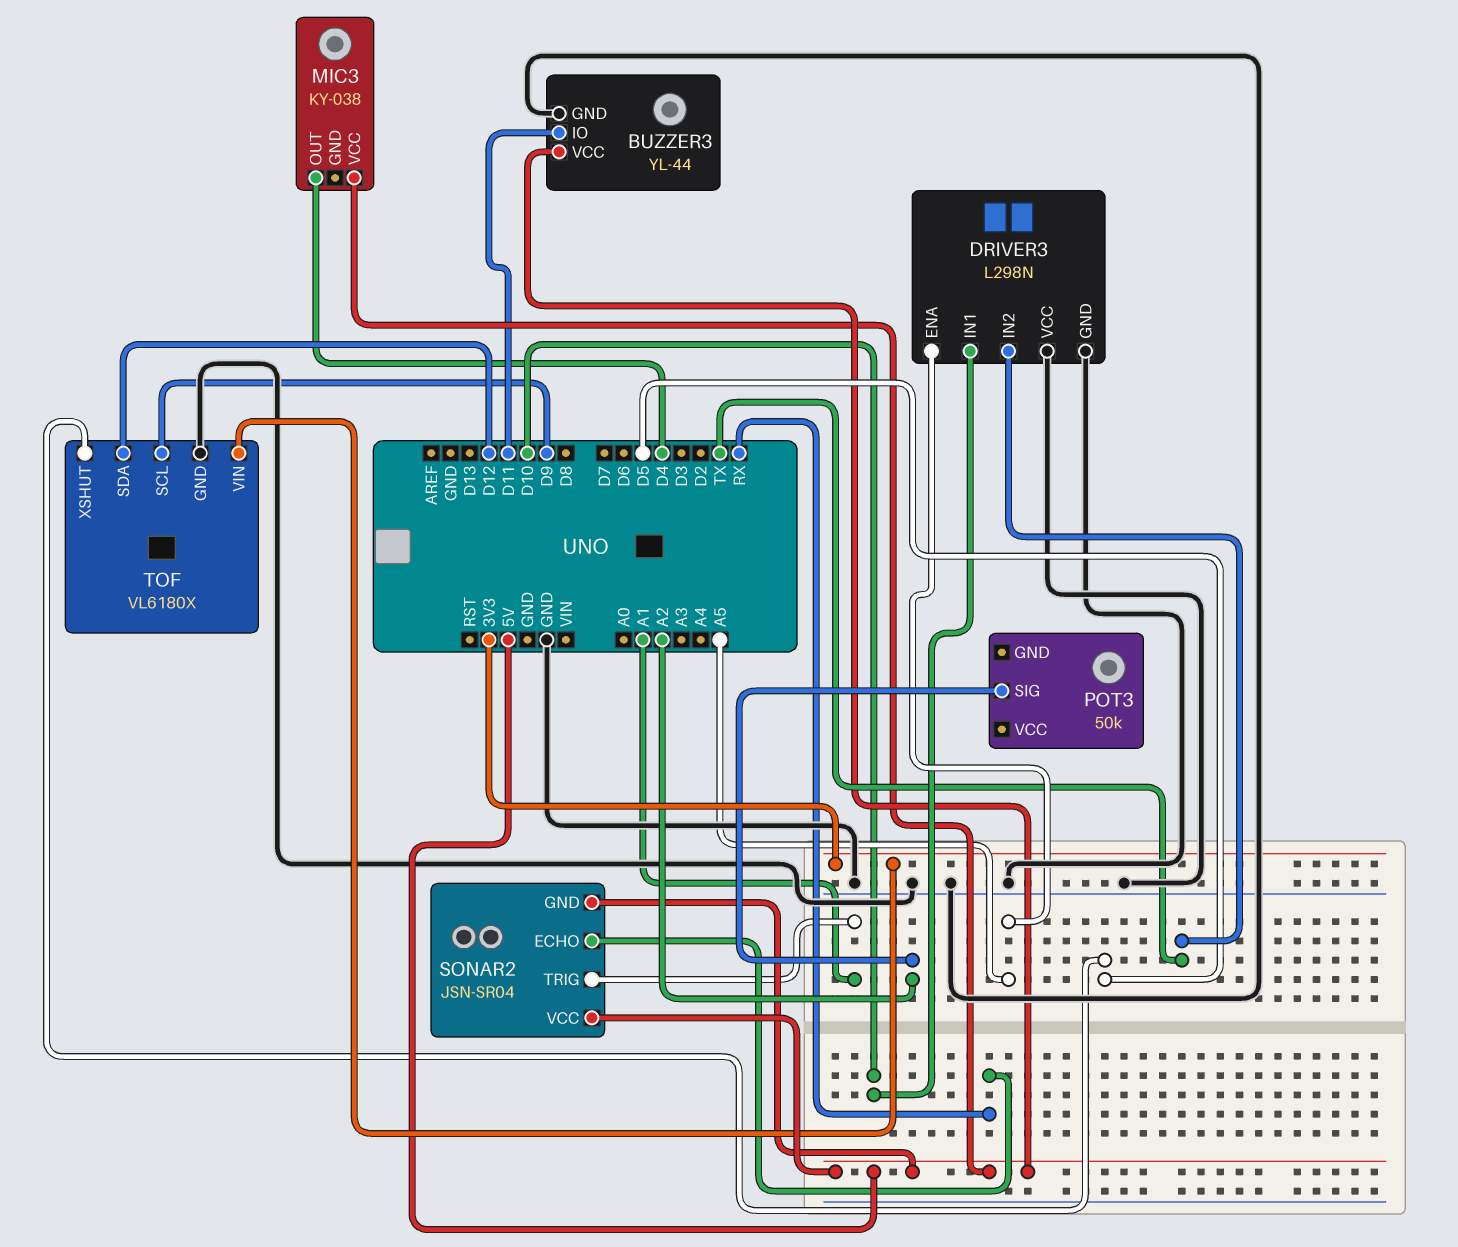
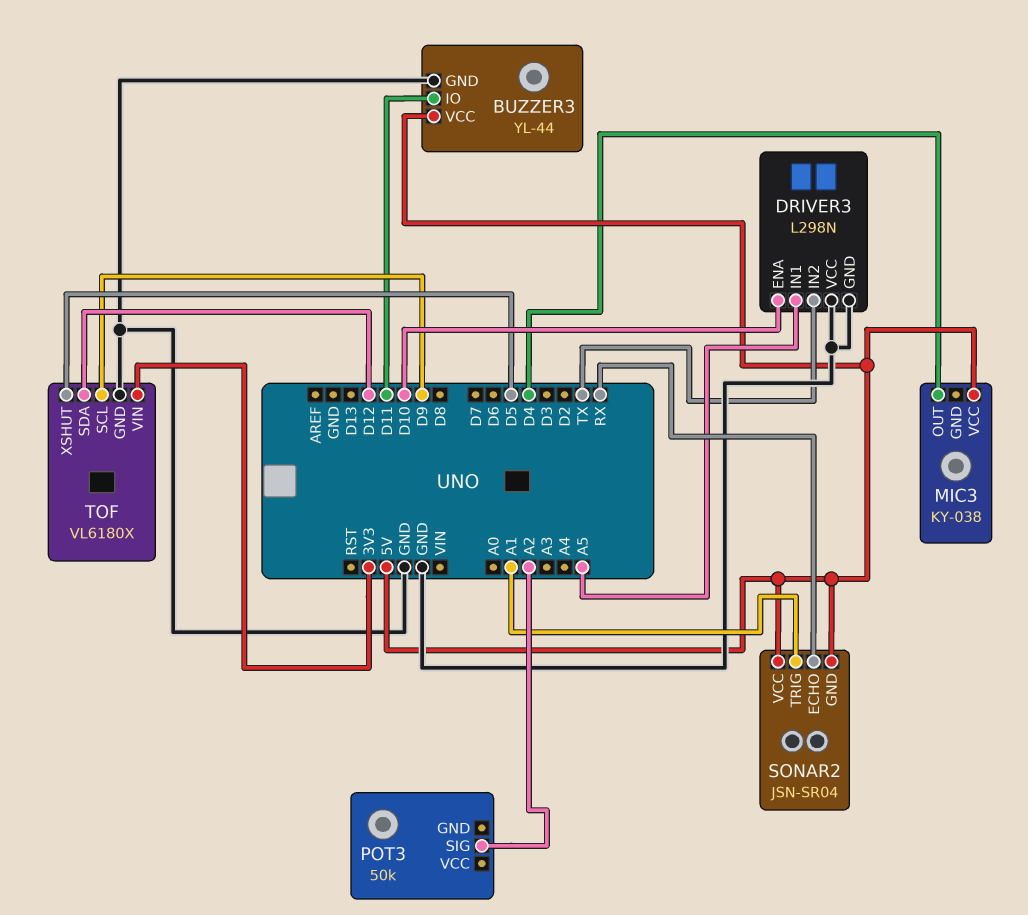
DRIVER3 pin ENA: A5 -> D10
DRIVER3 pin IN1: D10 -> A5

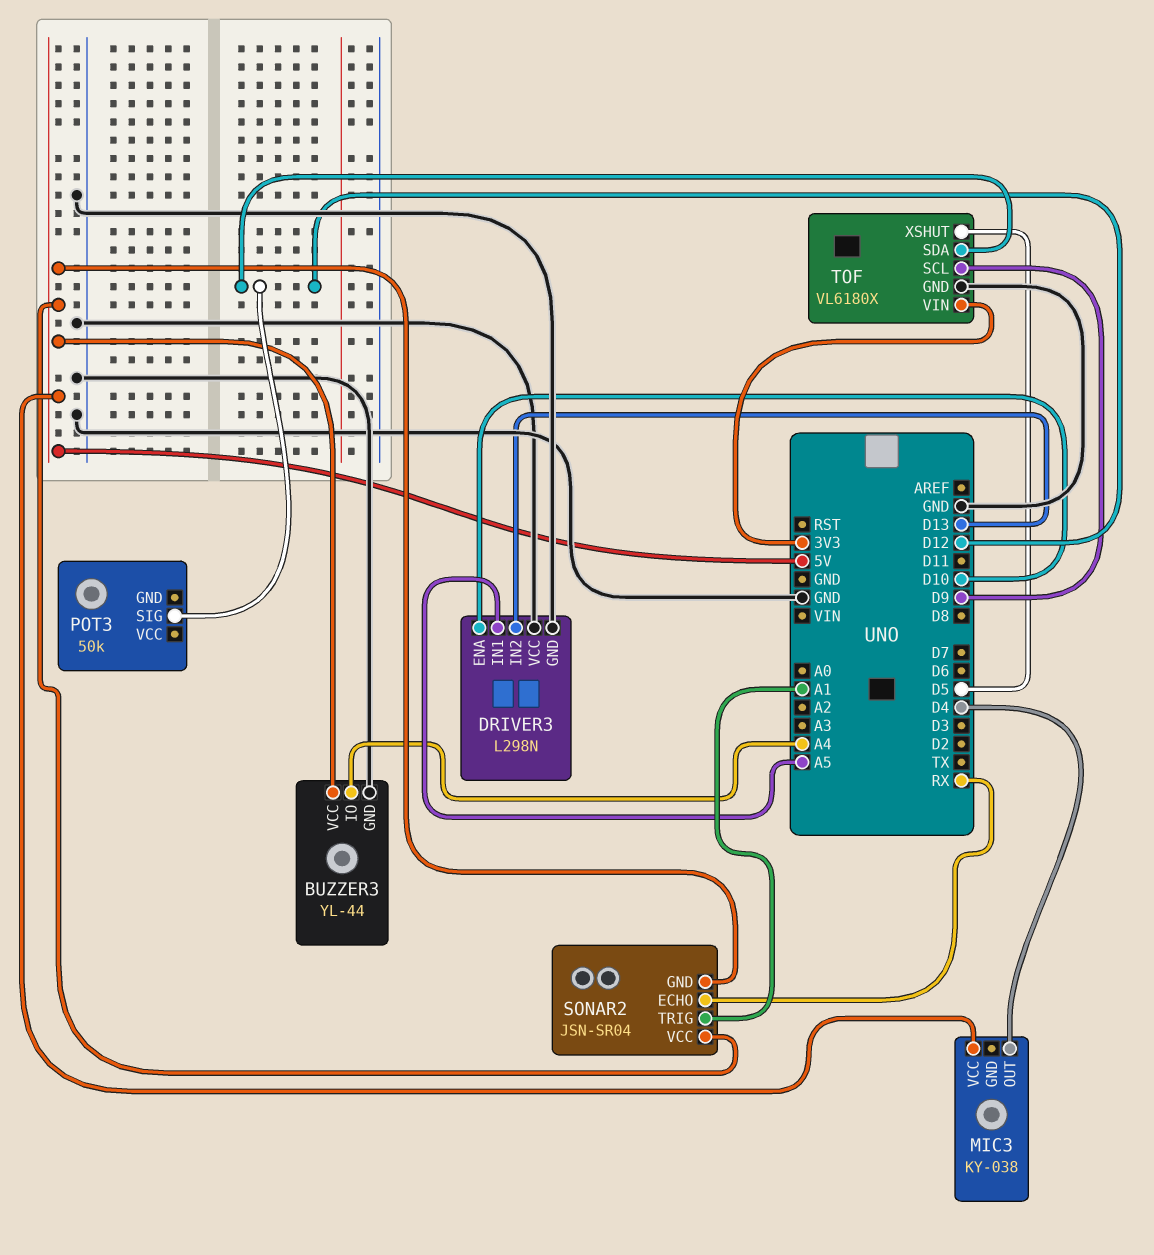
BUZZER3 pin IO: D11 -> A4
DRIVER3 pin IN2: TX -> D13
POT3 pin SIG: A2 -> D12

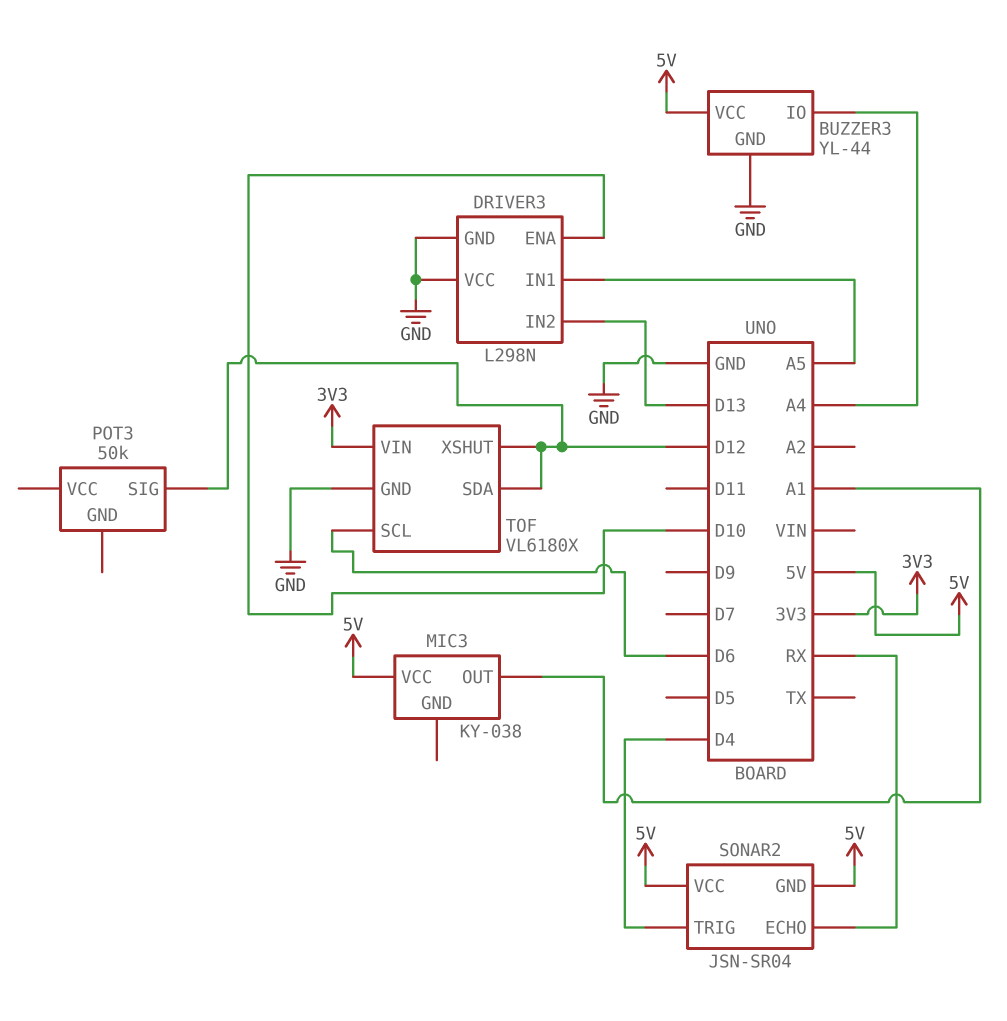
MIC3 pin OUT: D4 -> A1
SONAR2 pin TRIG: A1 -> D4
TOF pin SCL: D9 -> D6
TOF pin XSHUT: D5 -> D12

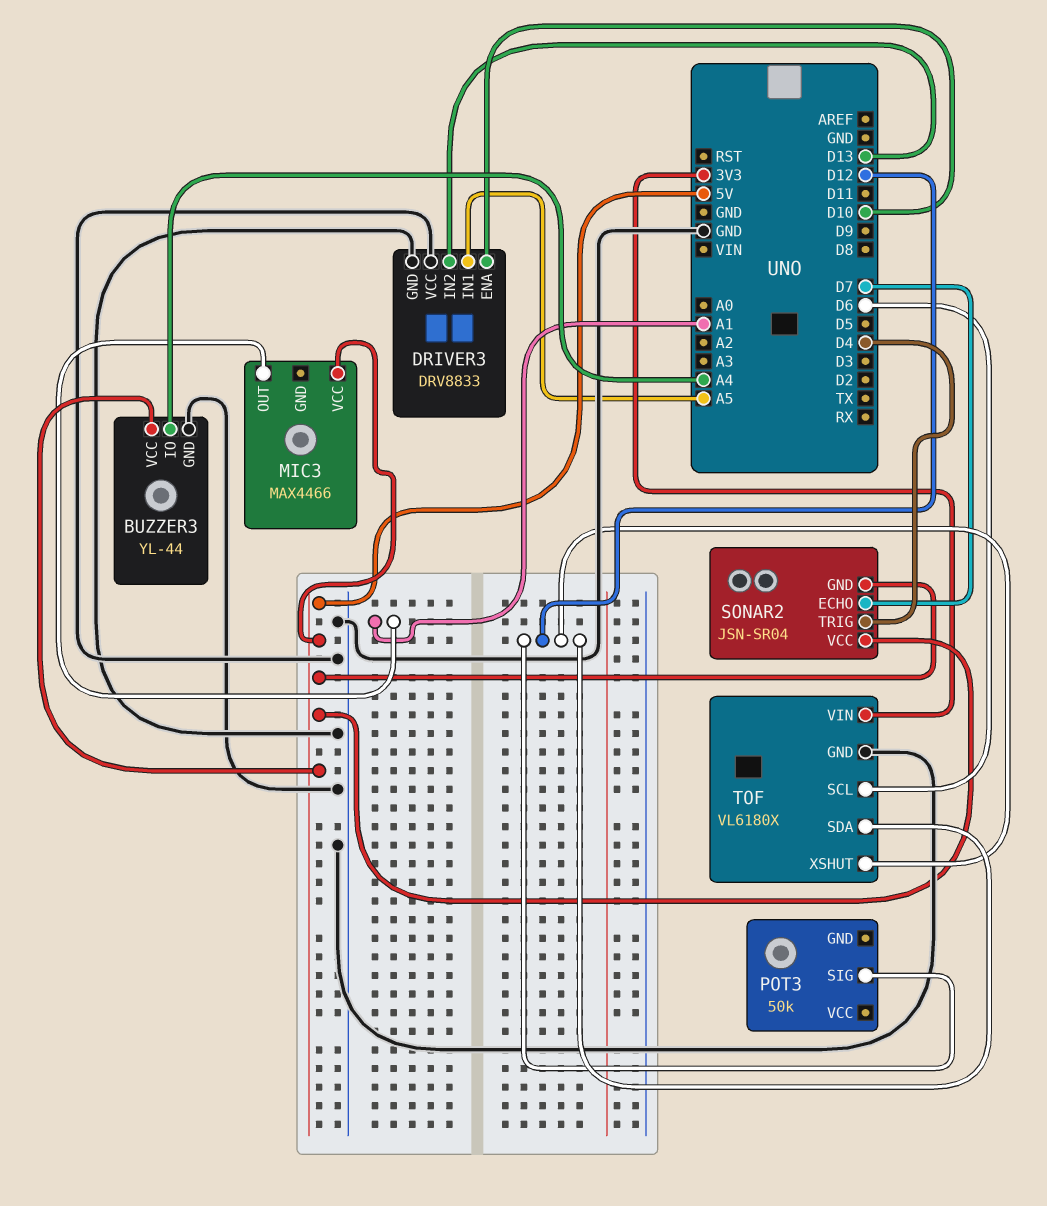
DRIVER3: L298N -> DRV8833
MIC3: KY-038 -> MAX4466
SONAR2 pin ECHO: RX -> D7

